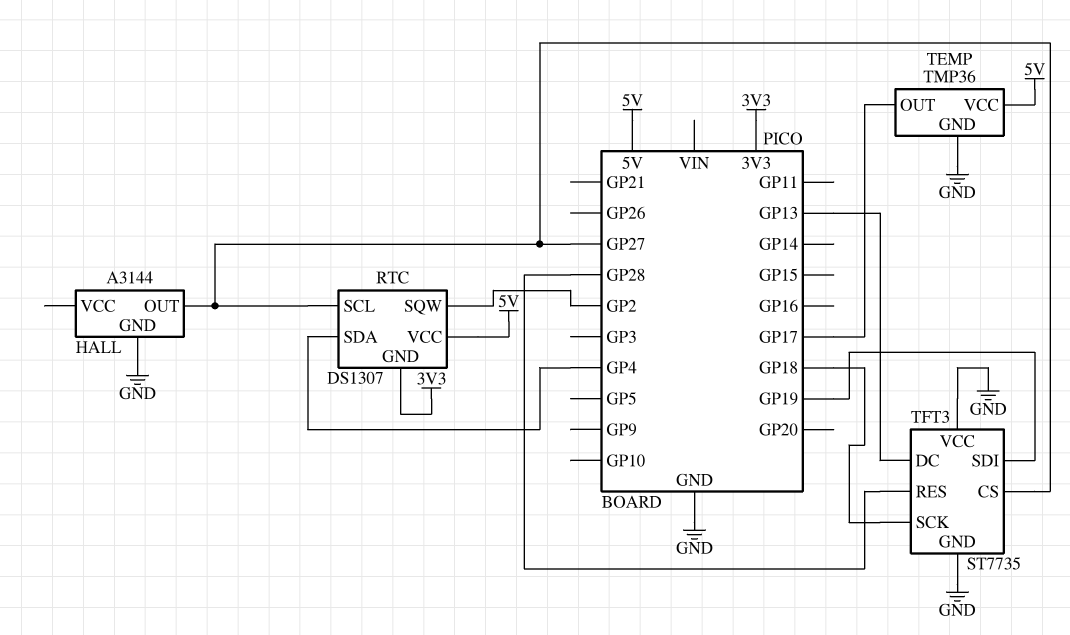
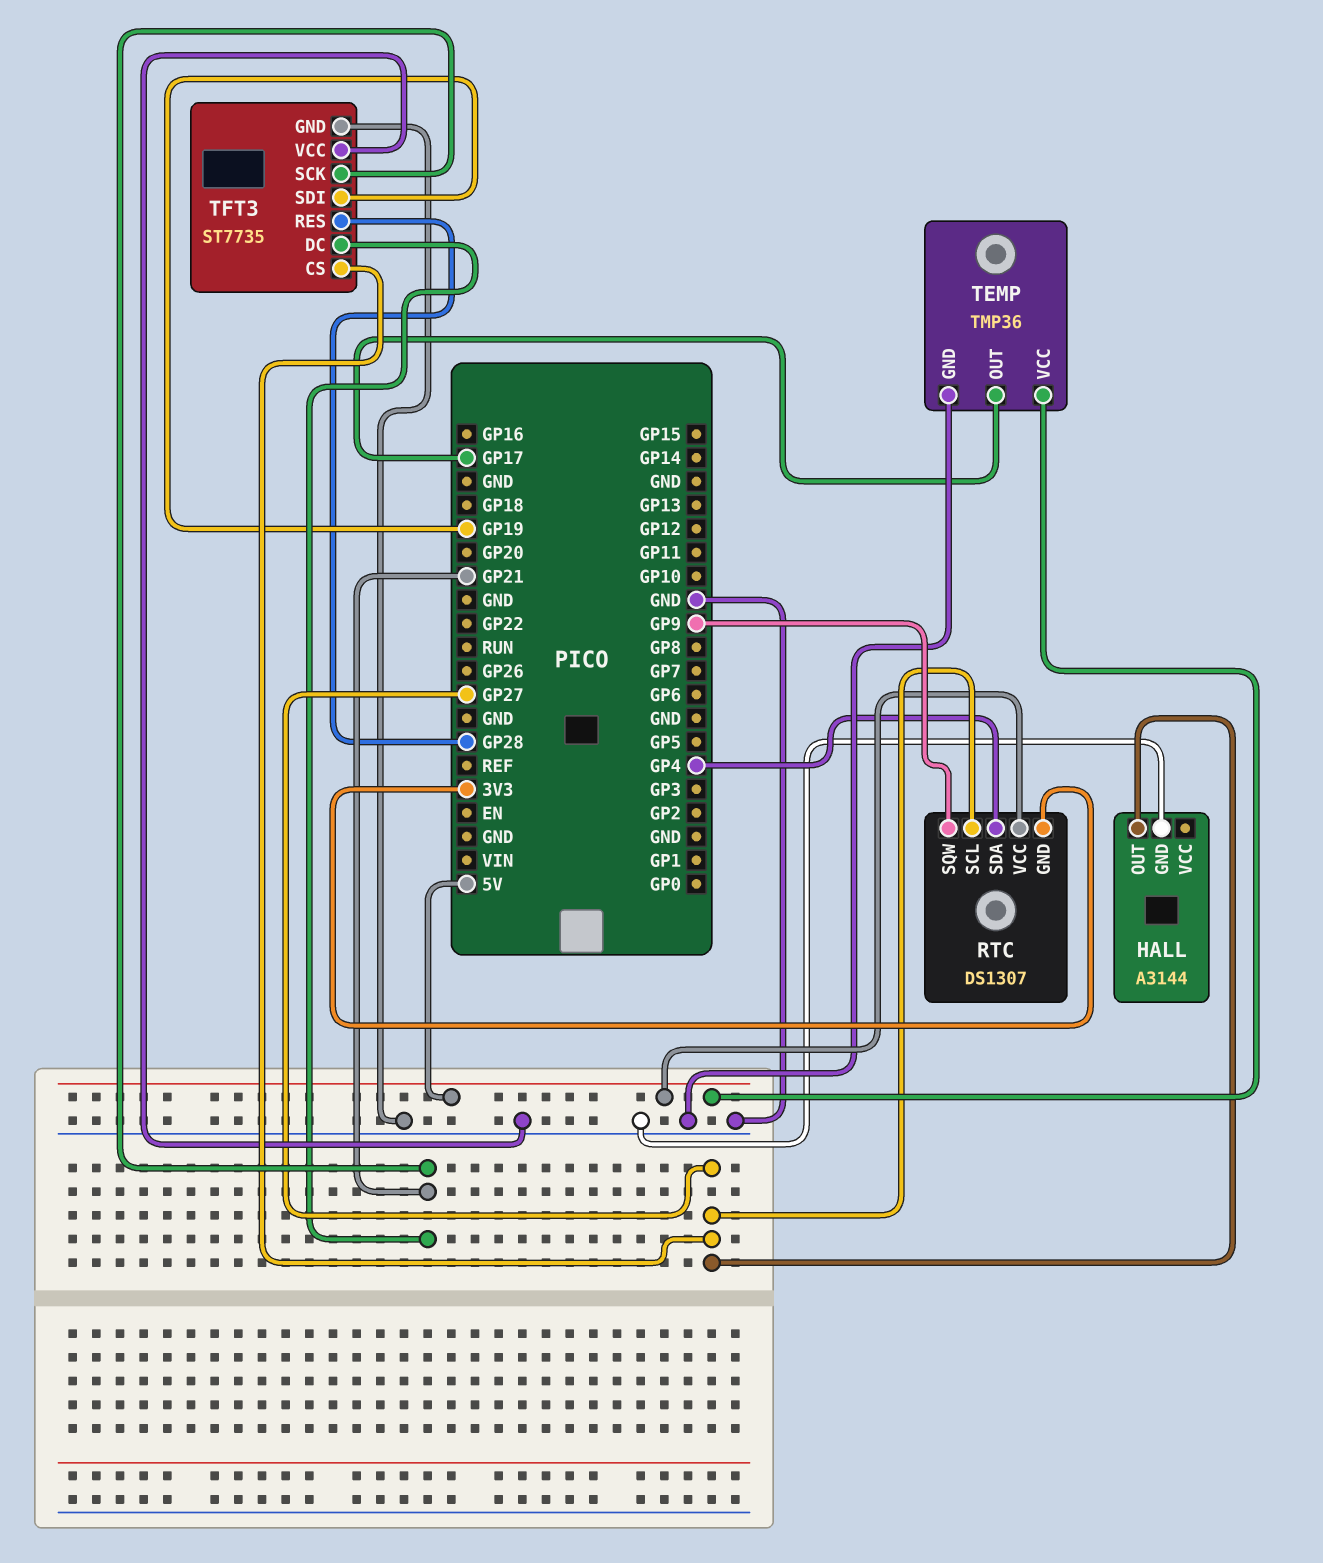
RTC pin SQW: GP2 -> GP9
TFT3 pin DC: GP13 -> GP21
TFT3 pin SCK: GP18 -> GP21

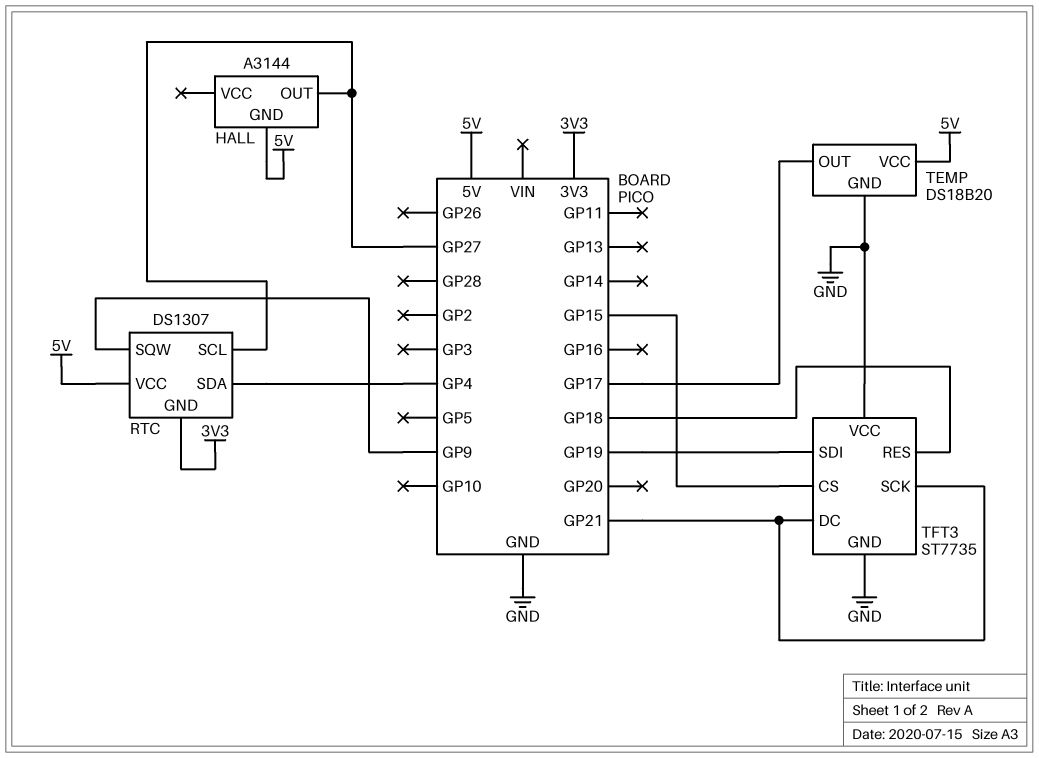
HALL pin GND: GND -> 5V
TEMP: TMP36 -> DS18B20
TFT3 pin CS: GP27 -> GP15
TFT3 pin RES: GP28 -> GP18

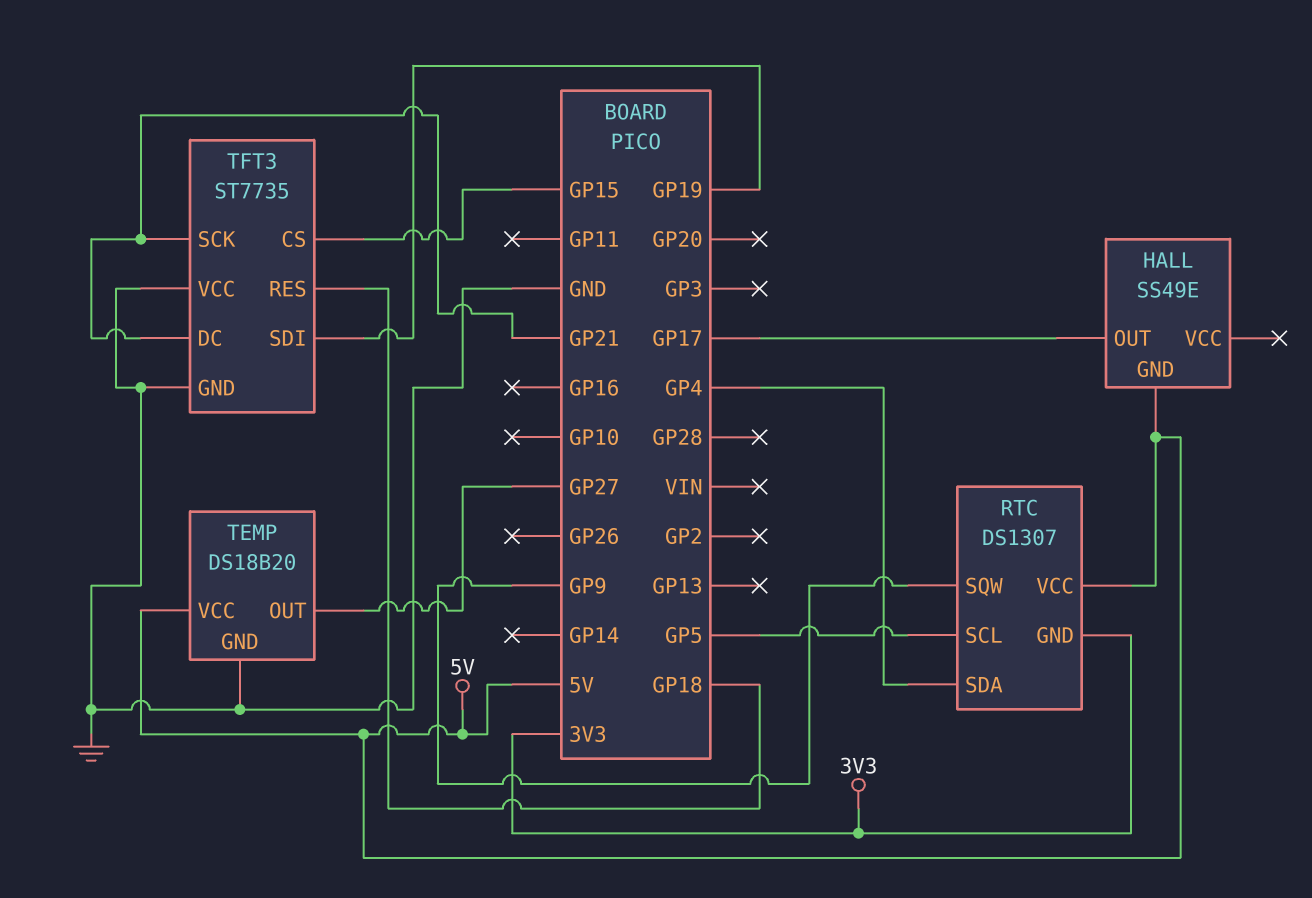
HALL: A3144 -> SS49E
HALL pin OUT: GP27 -> GP17
RTC pin SCL: GP27 -> GP5
TEMP pin OUT: GP17 -> GP27

